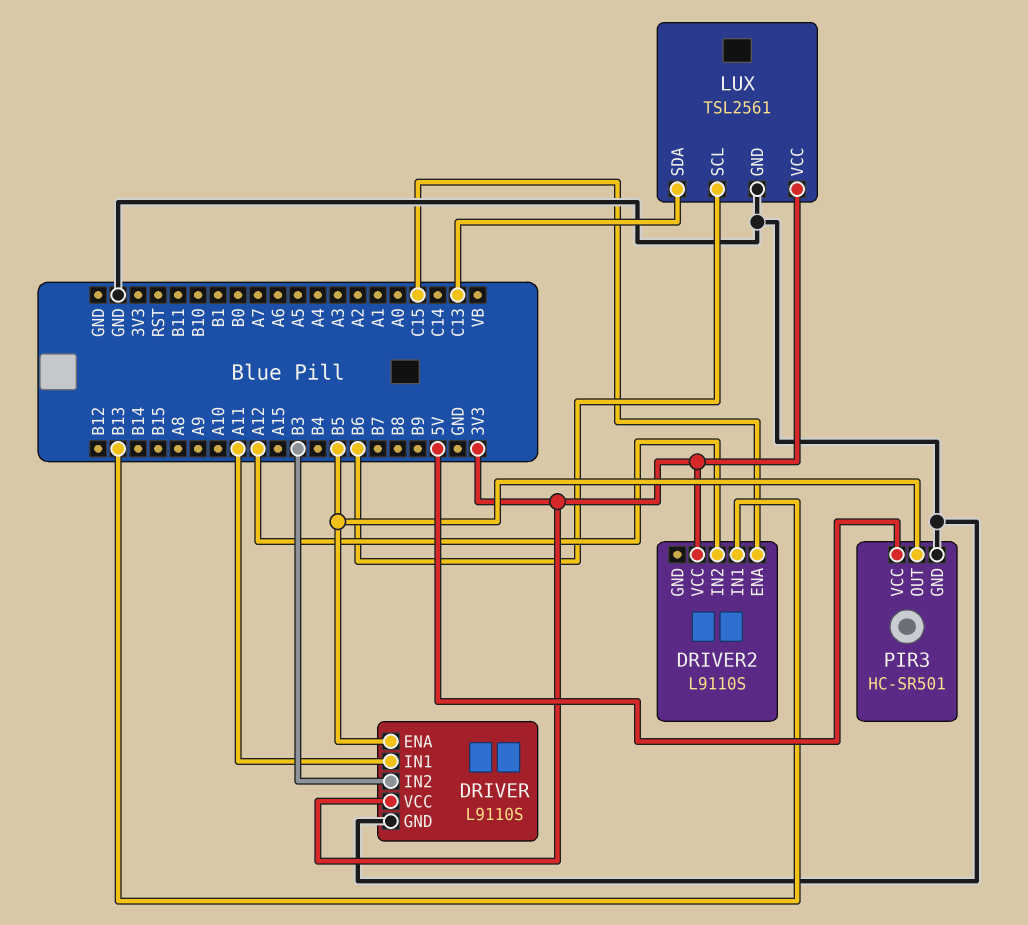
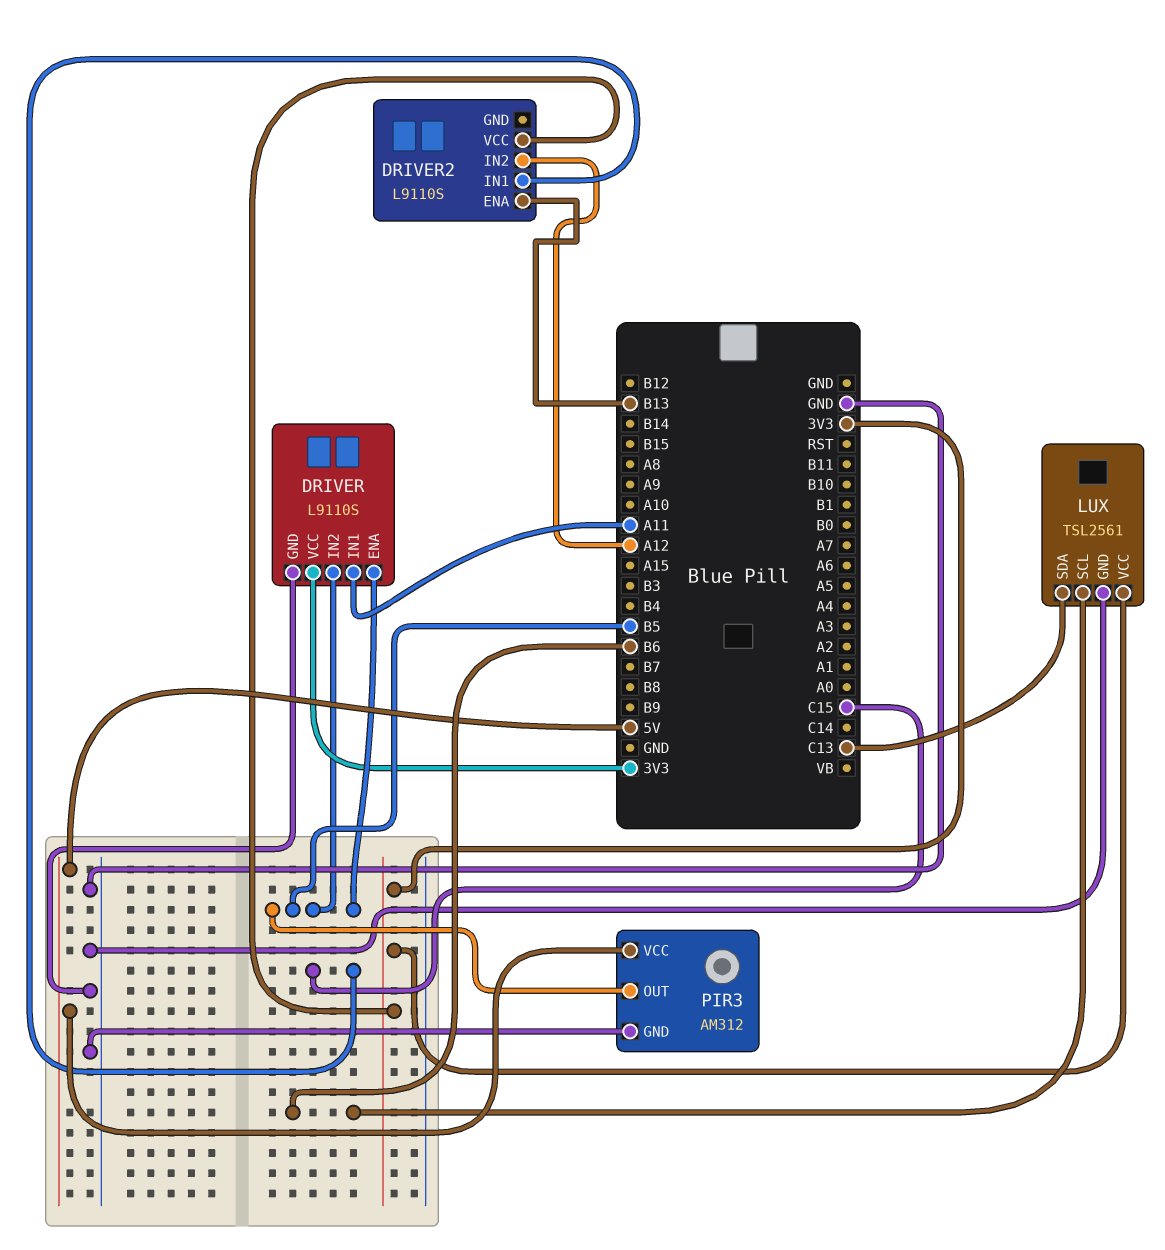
DRIVER pin IN2: B3 -> B5
DRIVER2 pin ENA: C15 -> B13
DRIVER2 pin IN1: B13 -> C15
PIR3: HC-SR501 -> AM312

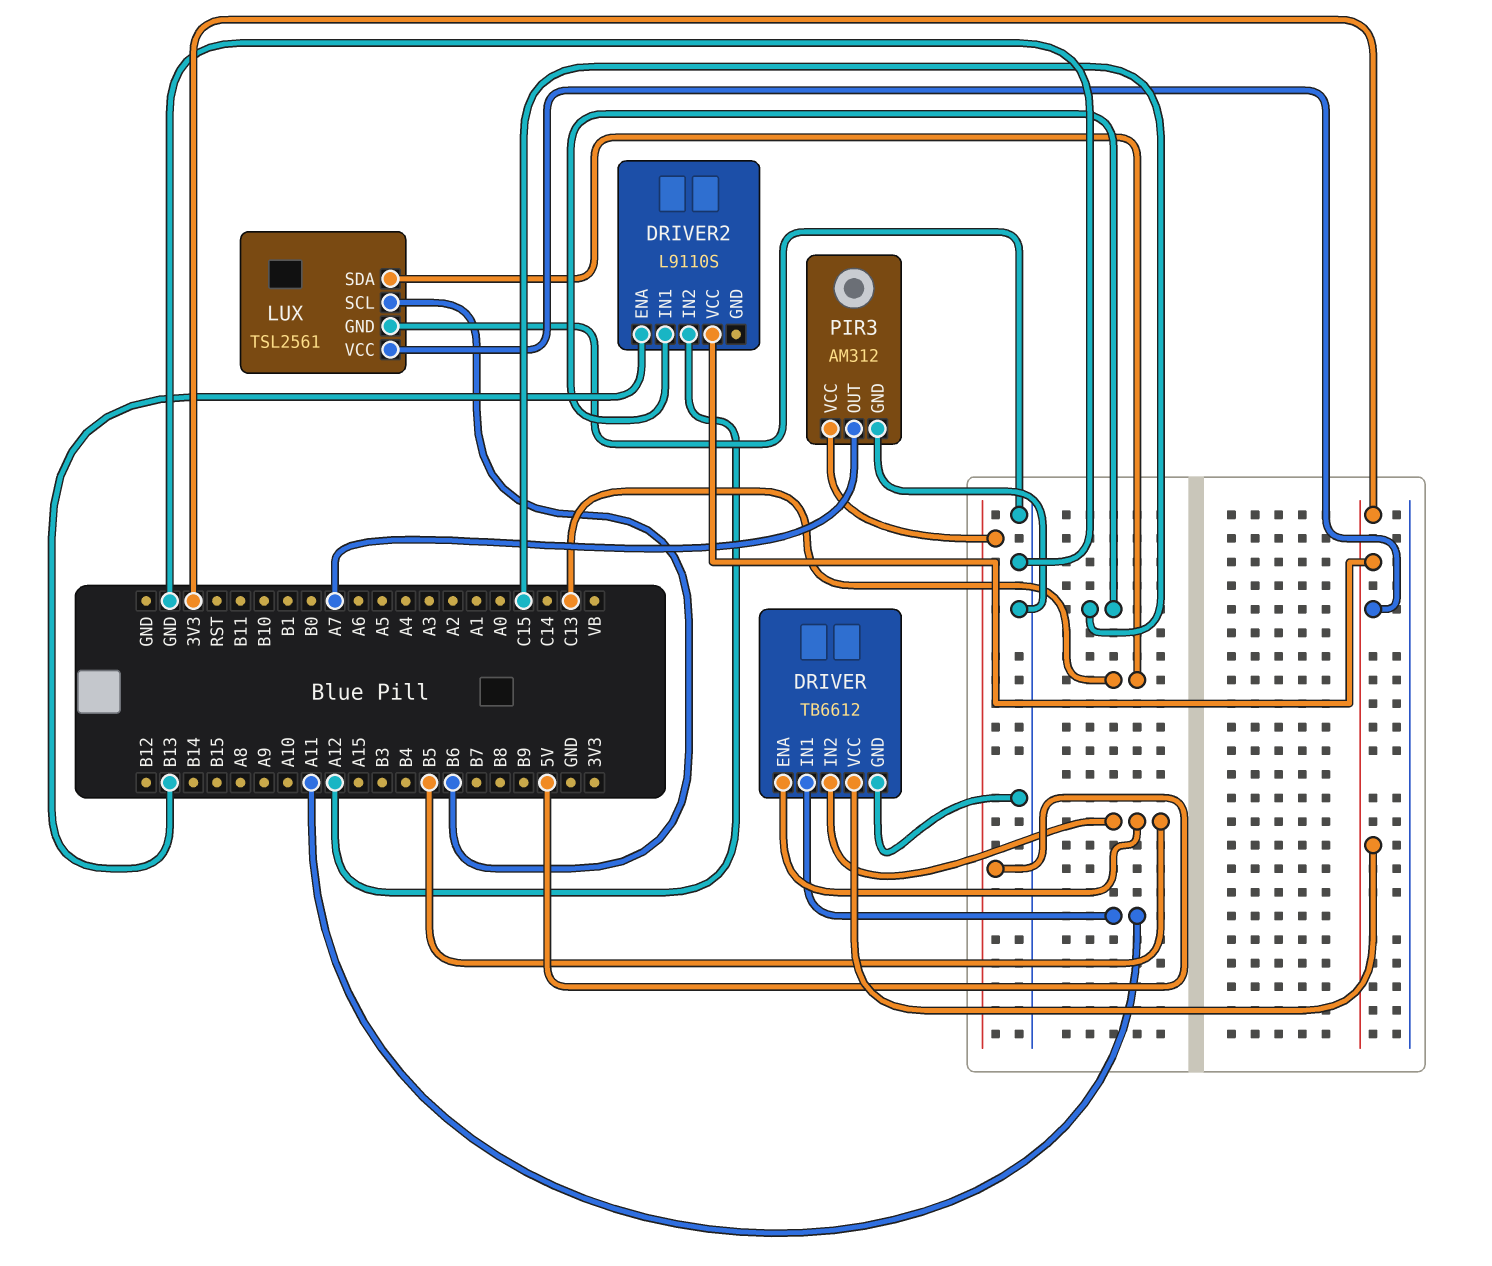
DRIVER: L9110S -> TB6612
PIR3 pin OUT: B5 -> A7

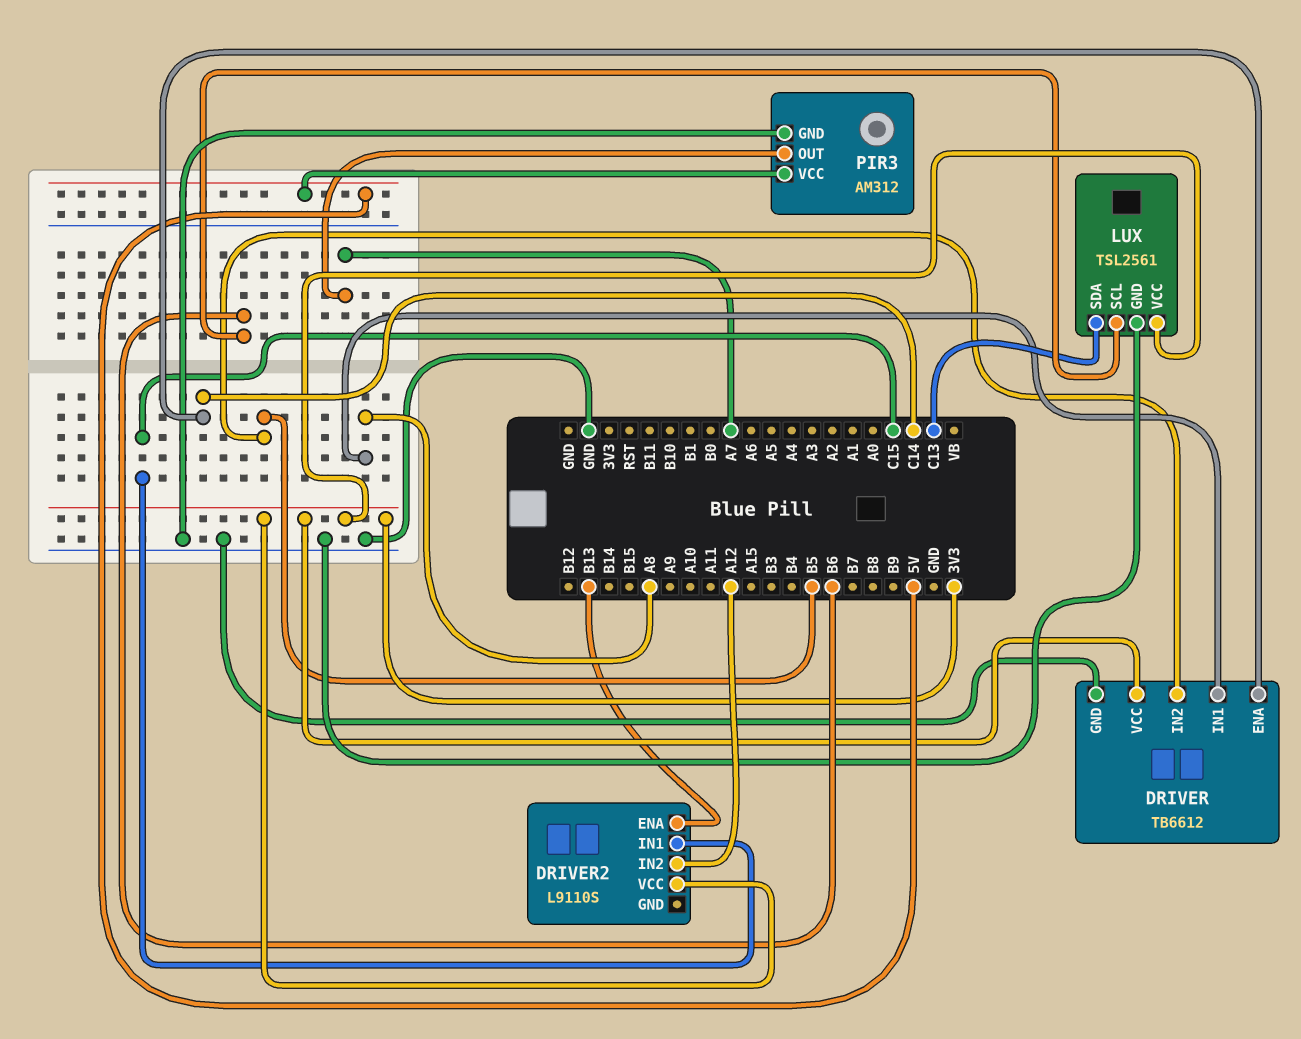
DRIVER pin ENA: B5 -> C14
DRIVER pin IN1: A11 -> A8

